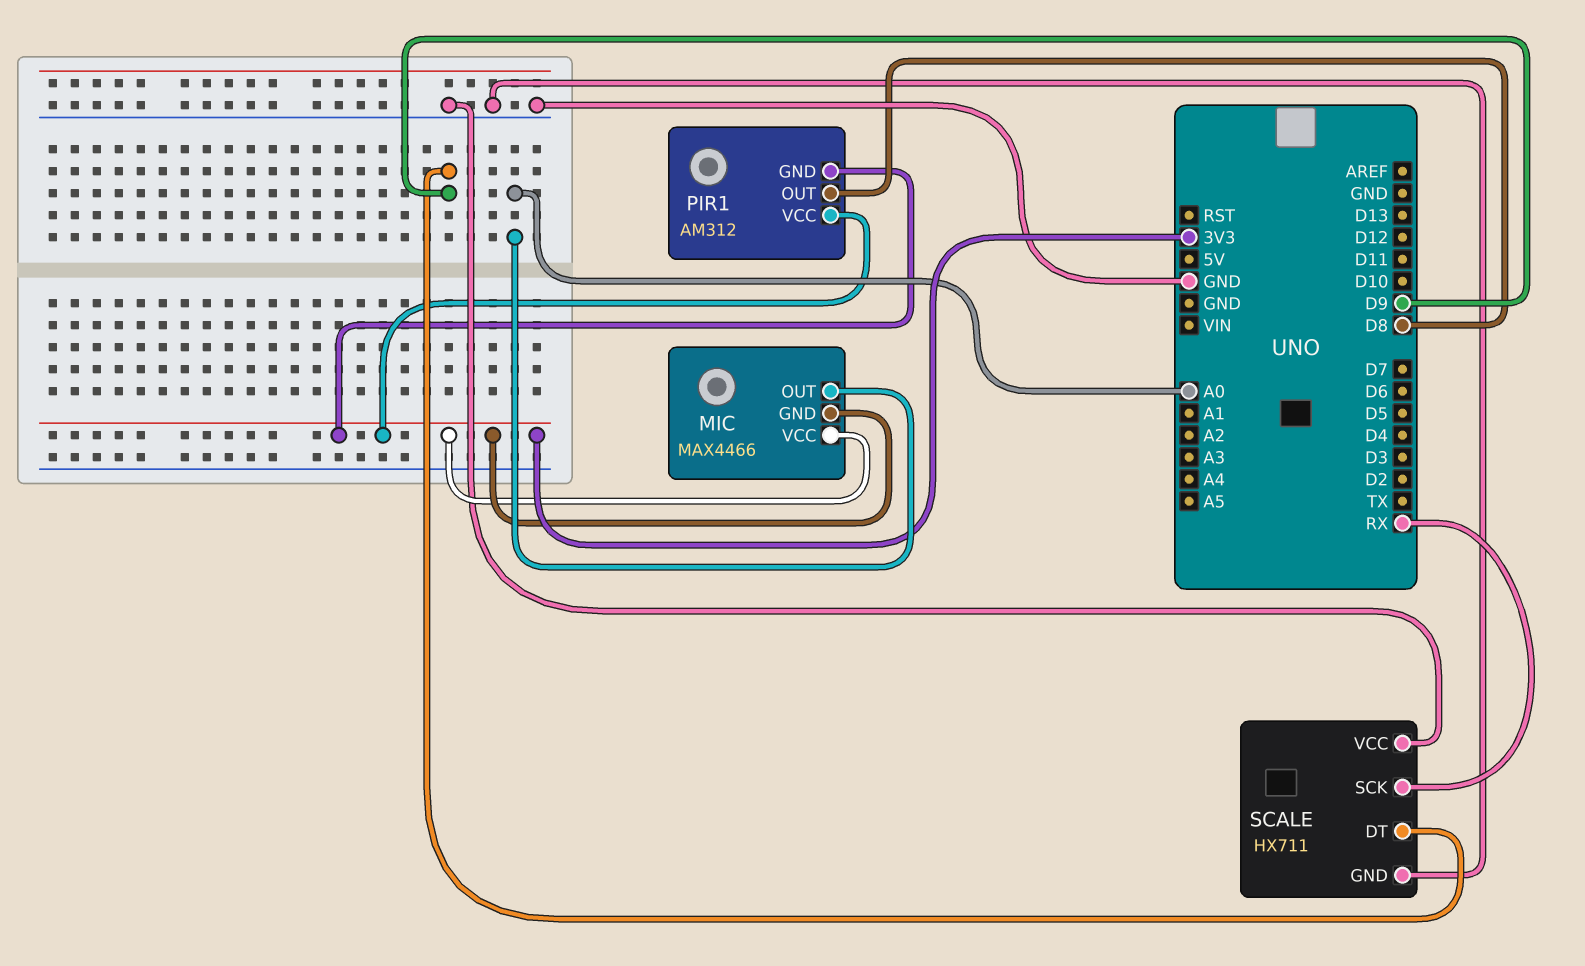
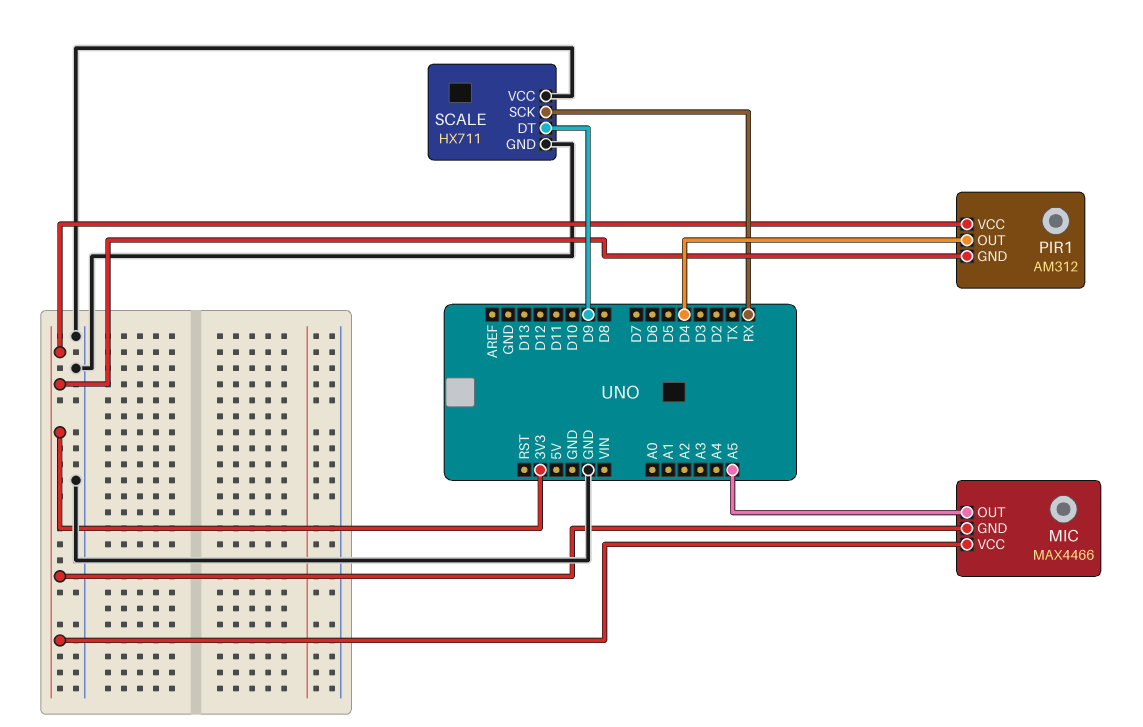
MIC pin OUT: A0 -> A5
PIR1 pin OUT: D8 -> D4

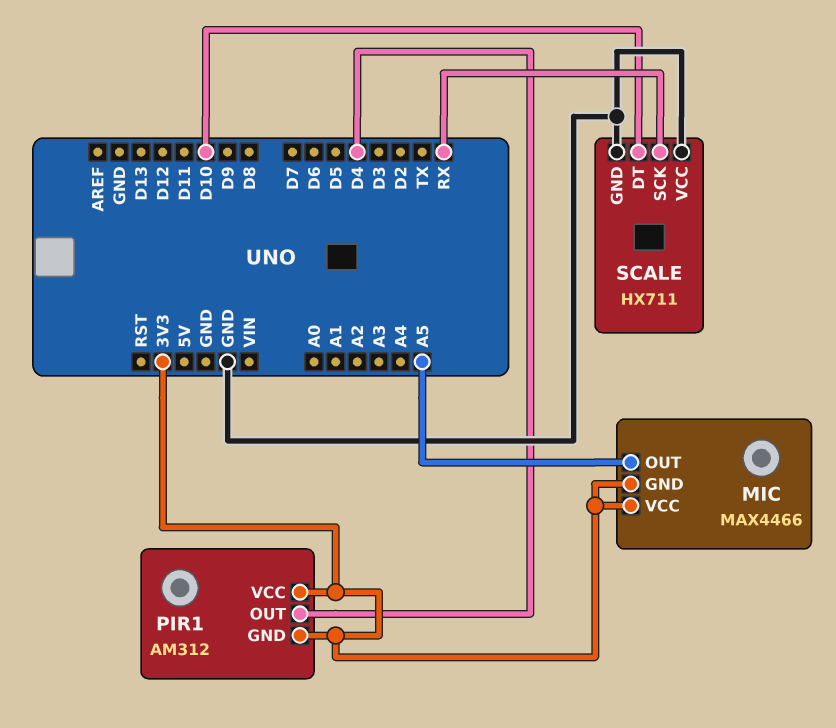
SCALE pin DT: D9 -> D10

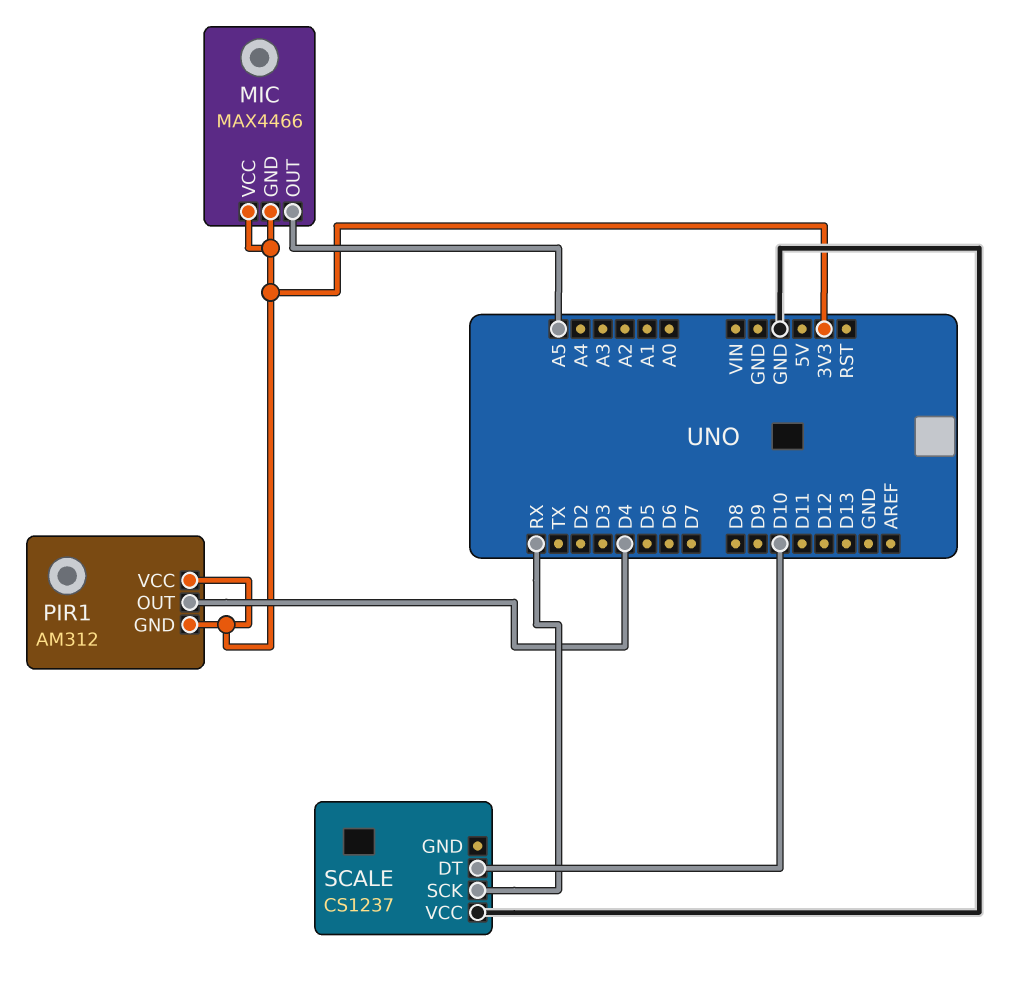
SCALE: HX711 -> CS1237
SCALE pin GND: GND -> none

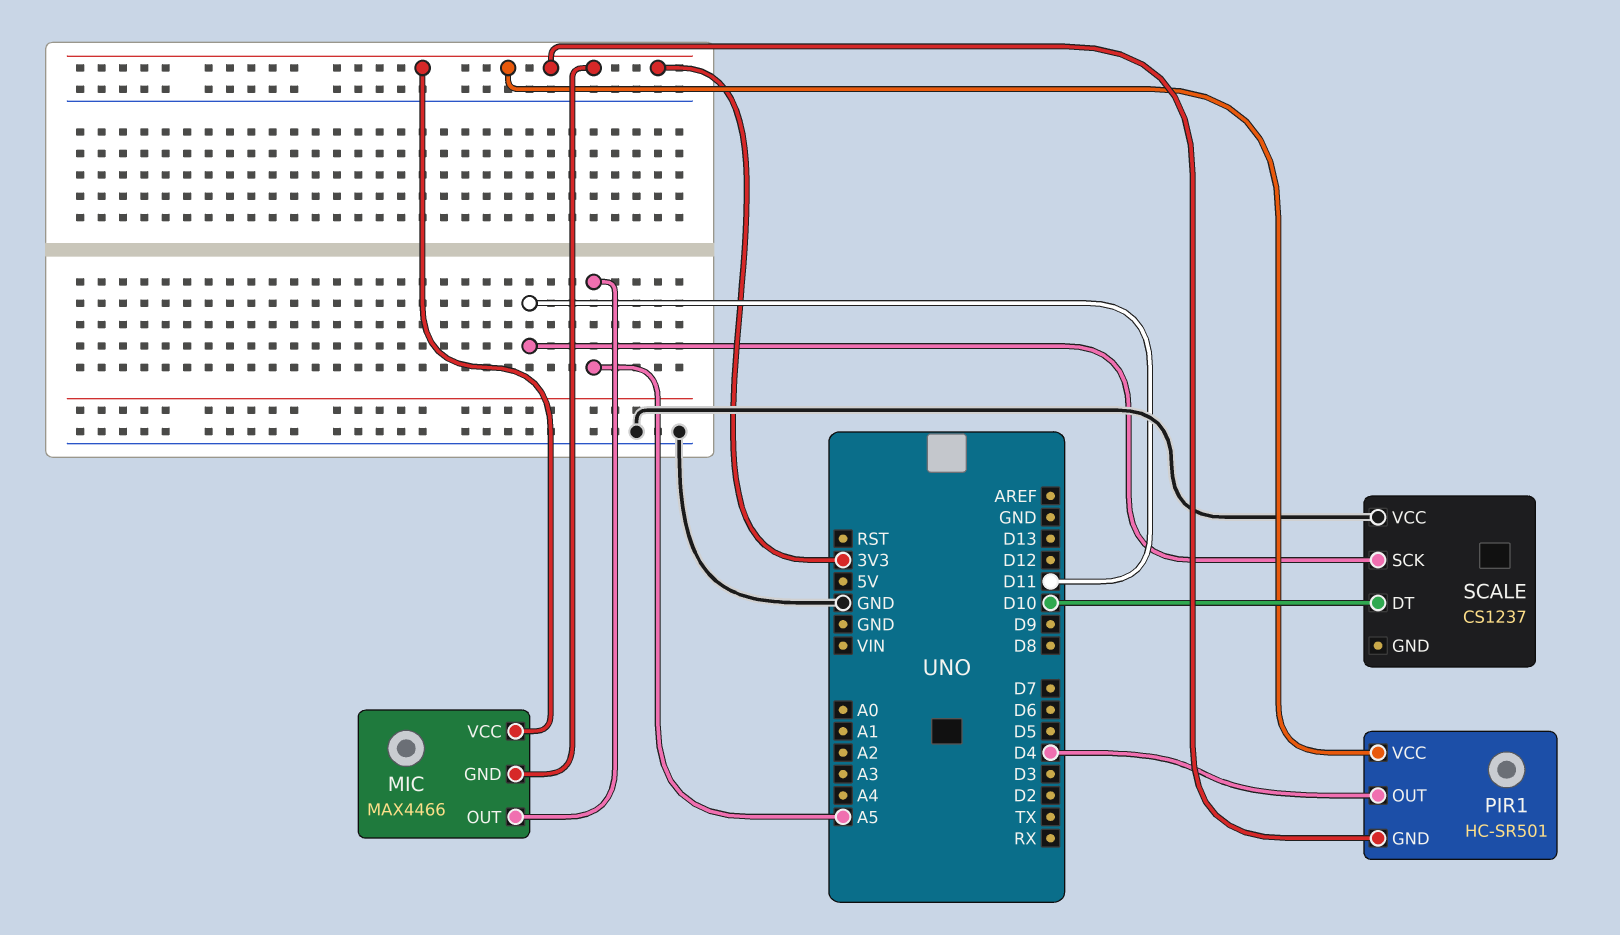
PIR1: AM312 -> HC-SR501
SCALE pin SCK: RX -> D11

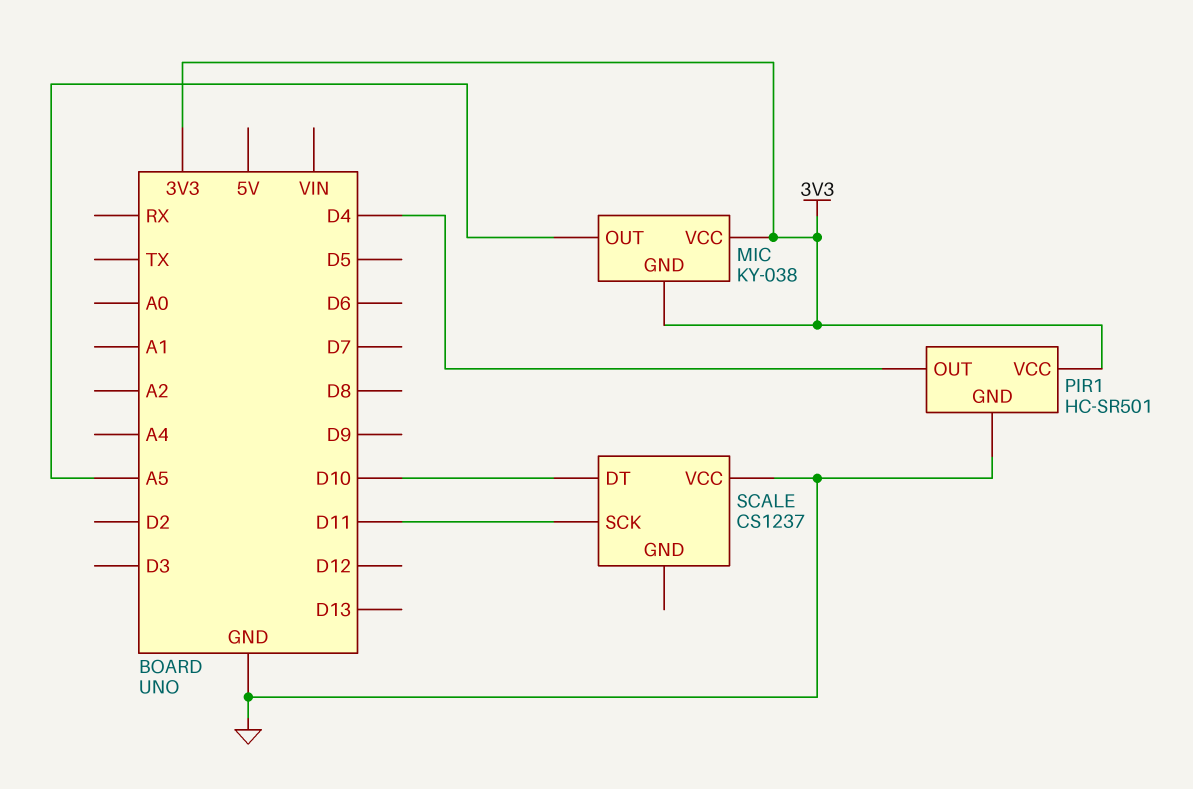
MIC: MAX4466 -> KY-038
PIR1 pin GND: 3V3 -> GND

